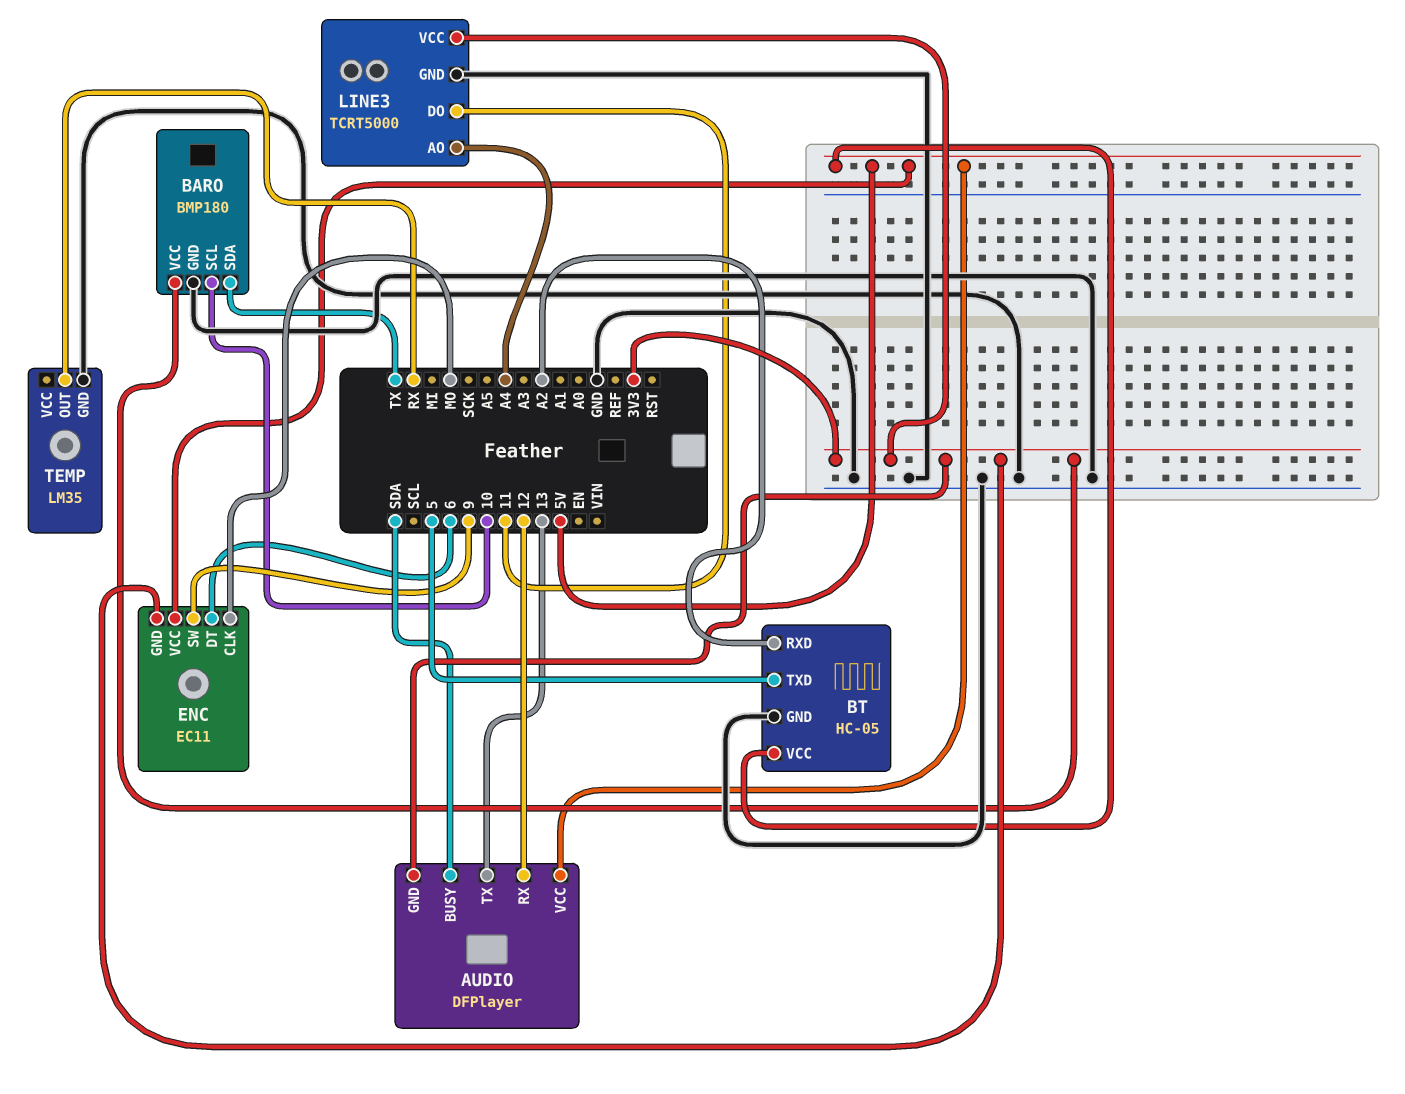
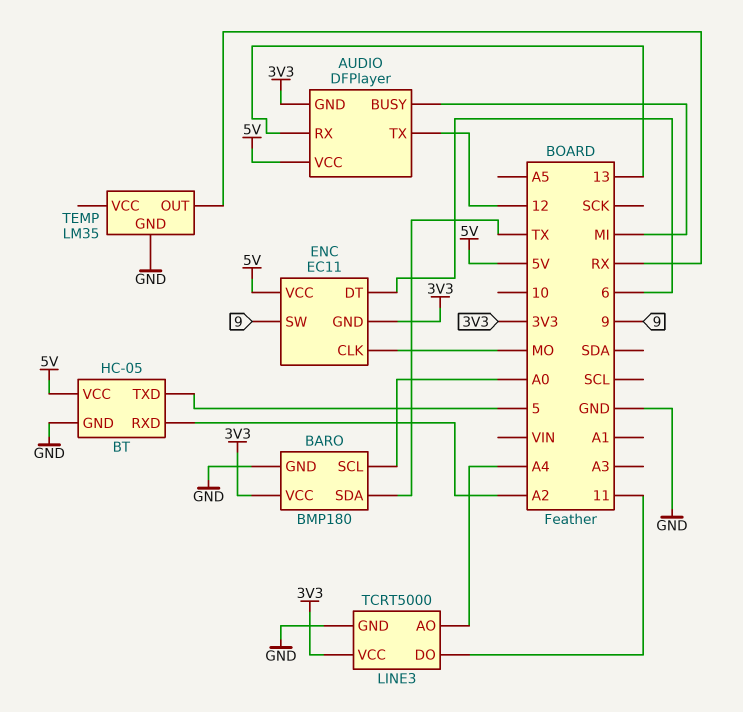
AUDIO pin BUSY: SDA -> MI
AUDIO pin RX: 12 -> 13
AUDIO pin TX: 13 -> 12
BARO pin SCL: 10 -> A0

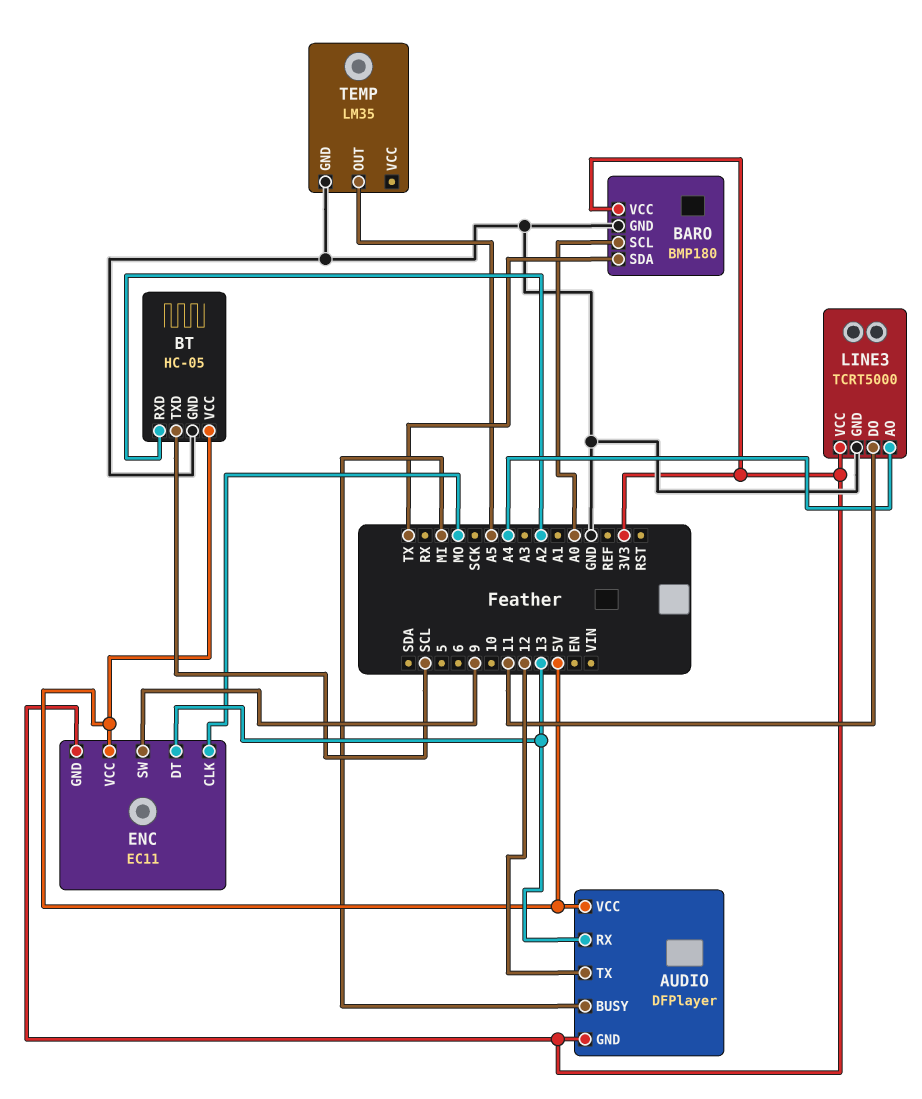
BT pin TXD: 5 -> SCL
ENC pin DT: 6 -> 13
TEMP pin OUT: RX -> A5

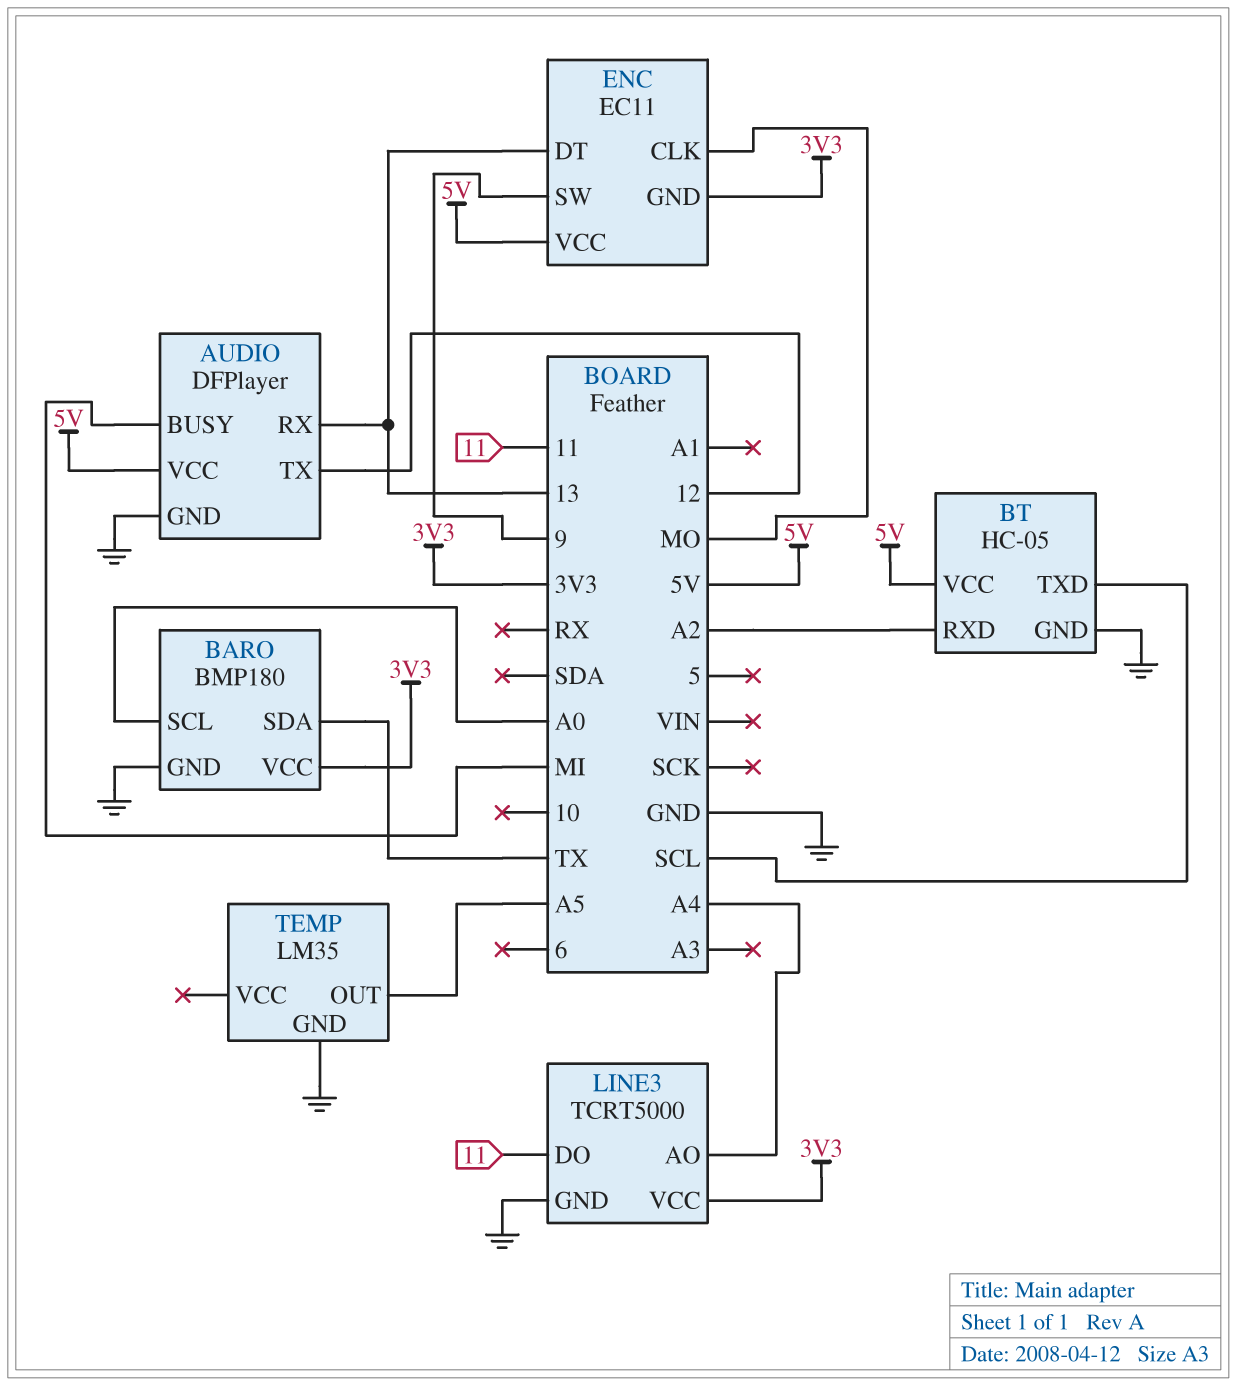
AUDIO pin GND: 3V3 -> GND

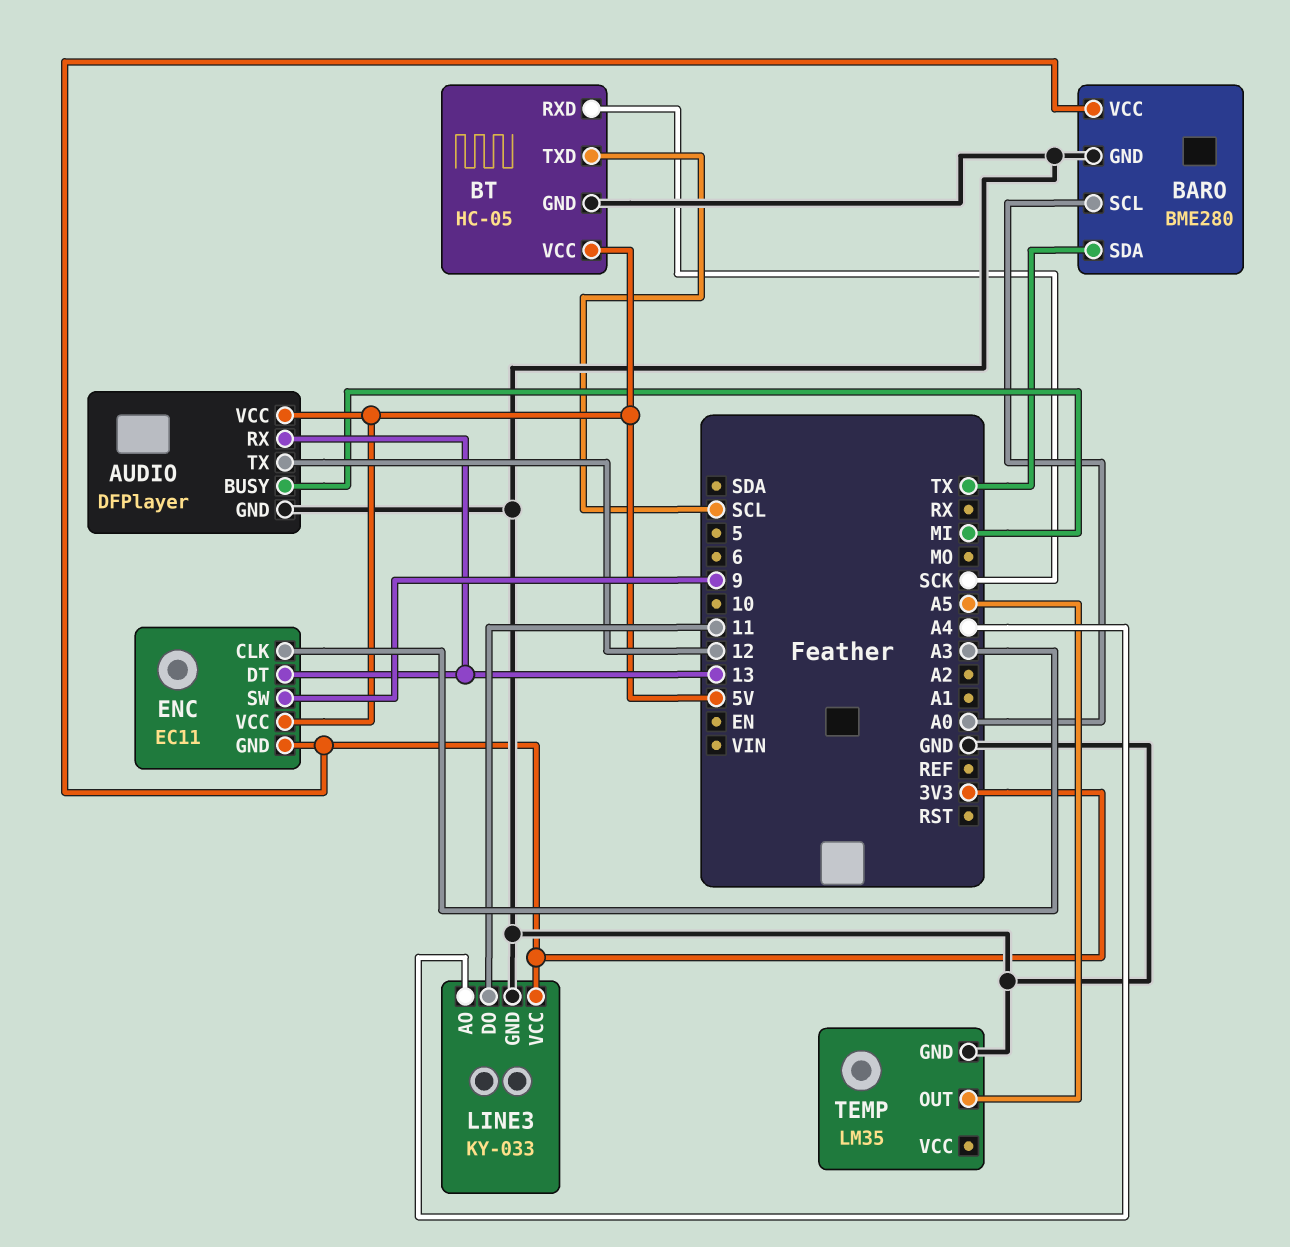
BARO: BMP180 -> BME280
BT pin RXD: A2 -> SCK
ENC pin CLK: MO -> A3
LINE3: TCRT5000 -> KY-033

